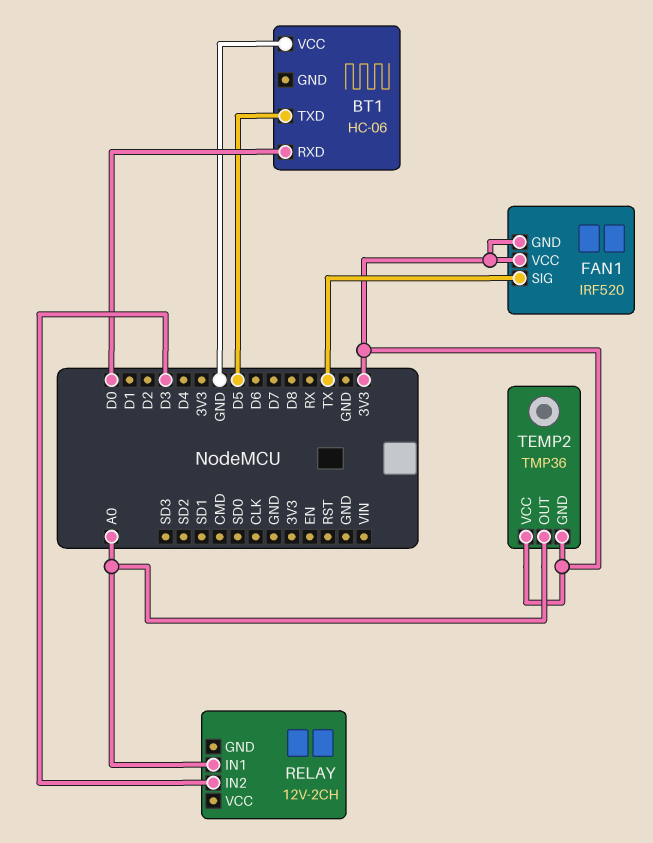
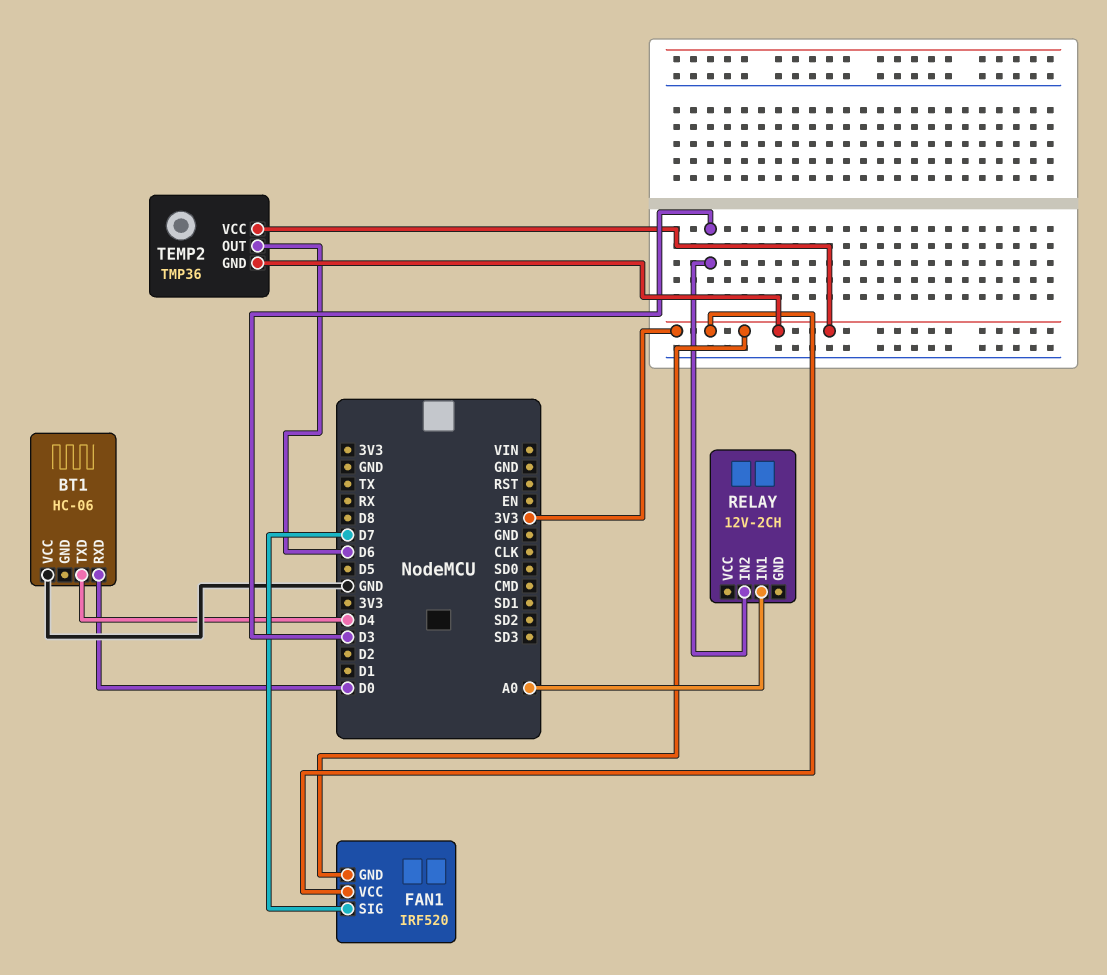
BT1 pin TXD: D5 -> D4
FAN1 pin SIG: TX -> D7
TEMP2 pin OUT: A0 -> D6

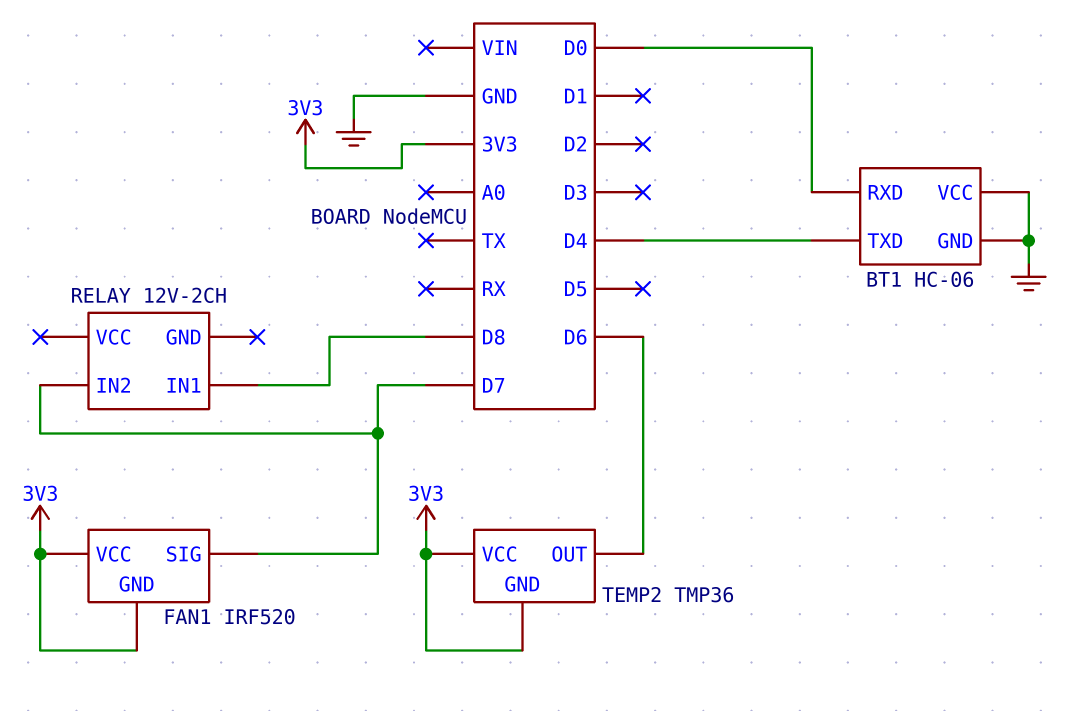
BT1 pin GND: none -> GND
RELAY pin IN1: A0 -> D8
RELAY pin IN2: D3 -> D7

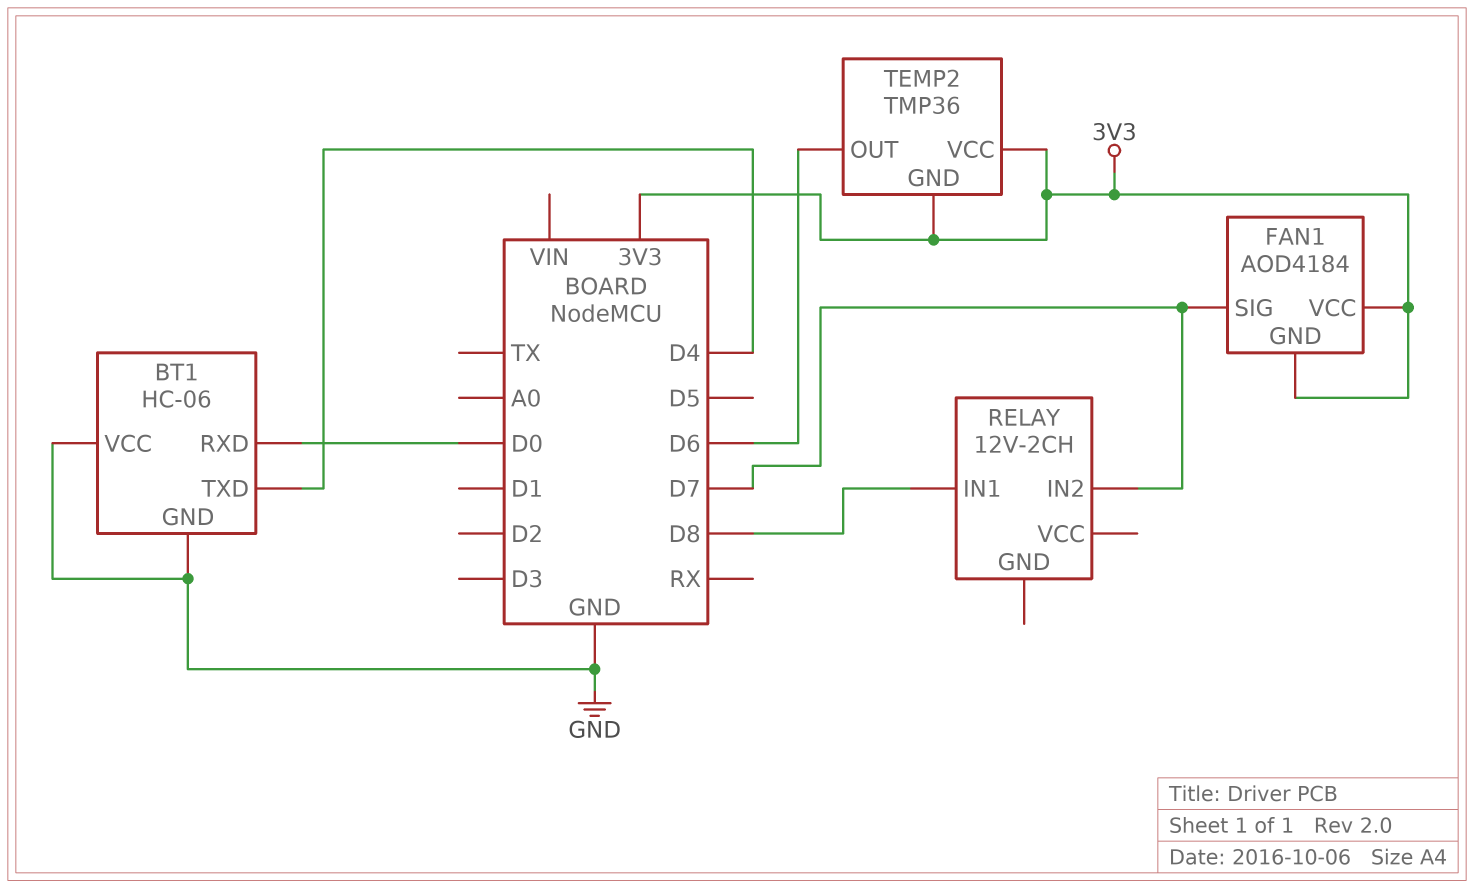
FAN1: IRF520 -> AOD4184

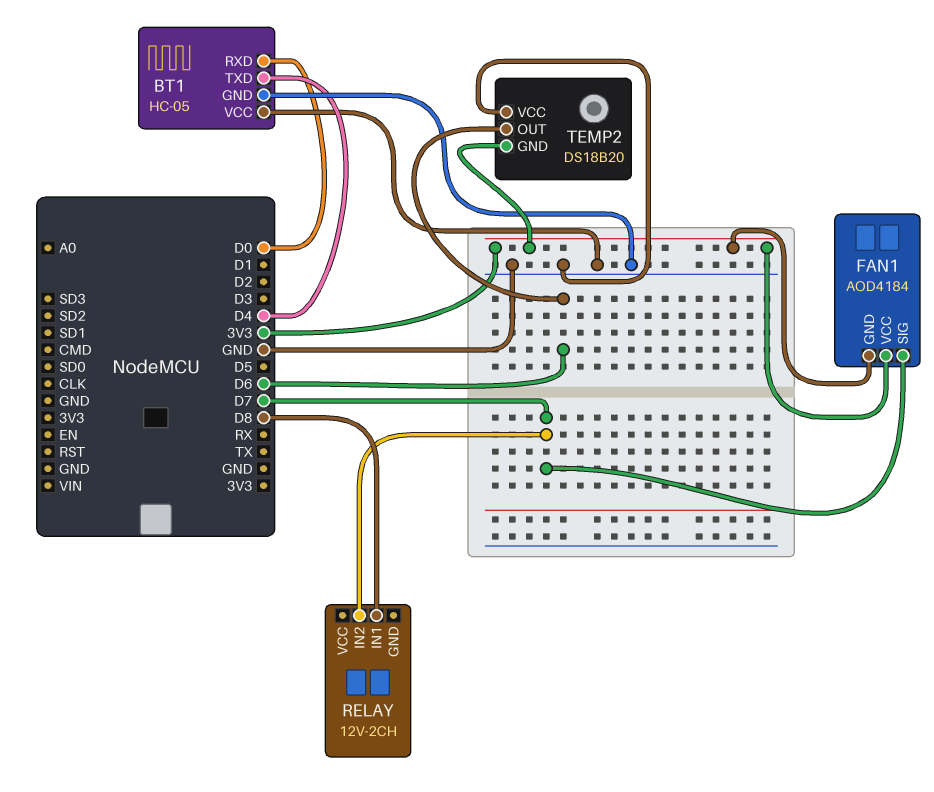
BT1: HC-06 -> HC-05
TEMP2: TMP36 -> DS18B20
TEMP2 pin VCC: 3V3 -> GND

